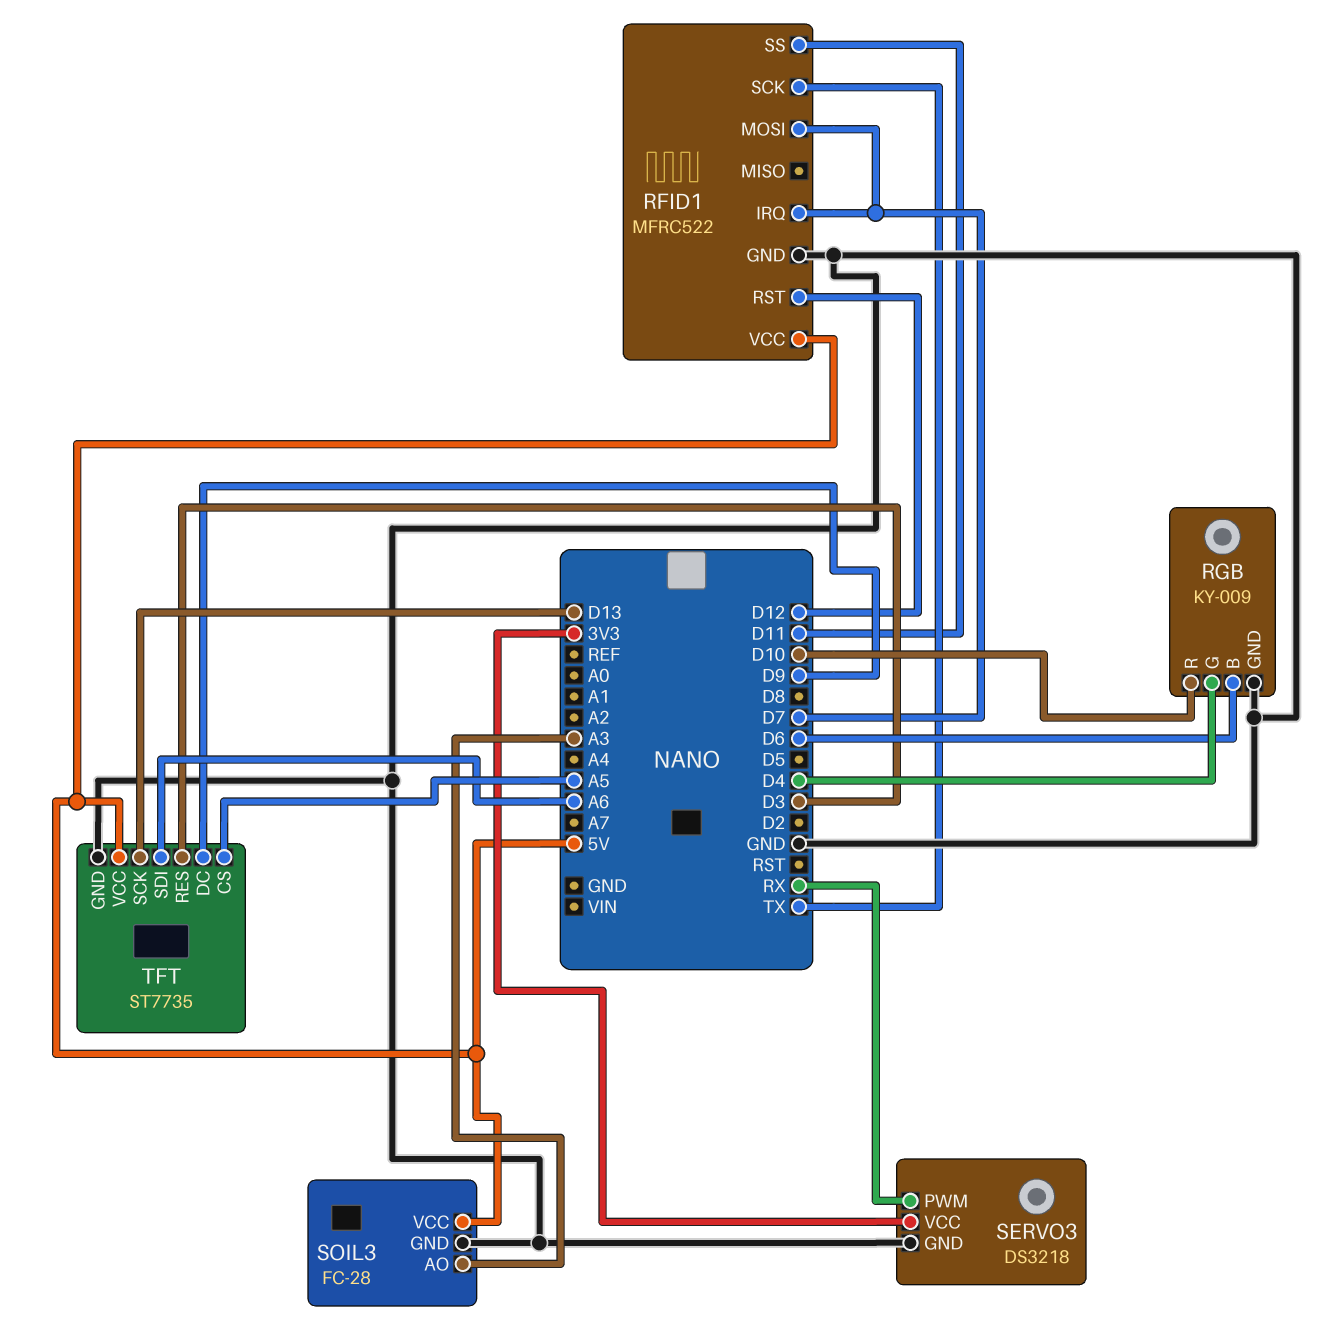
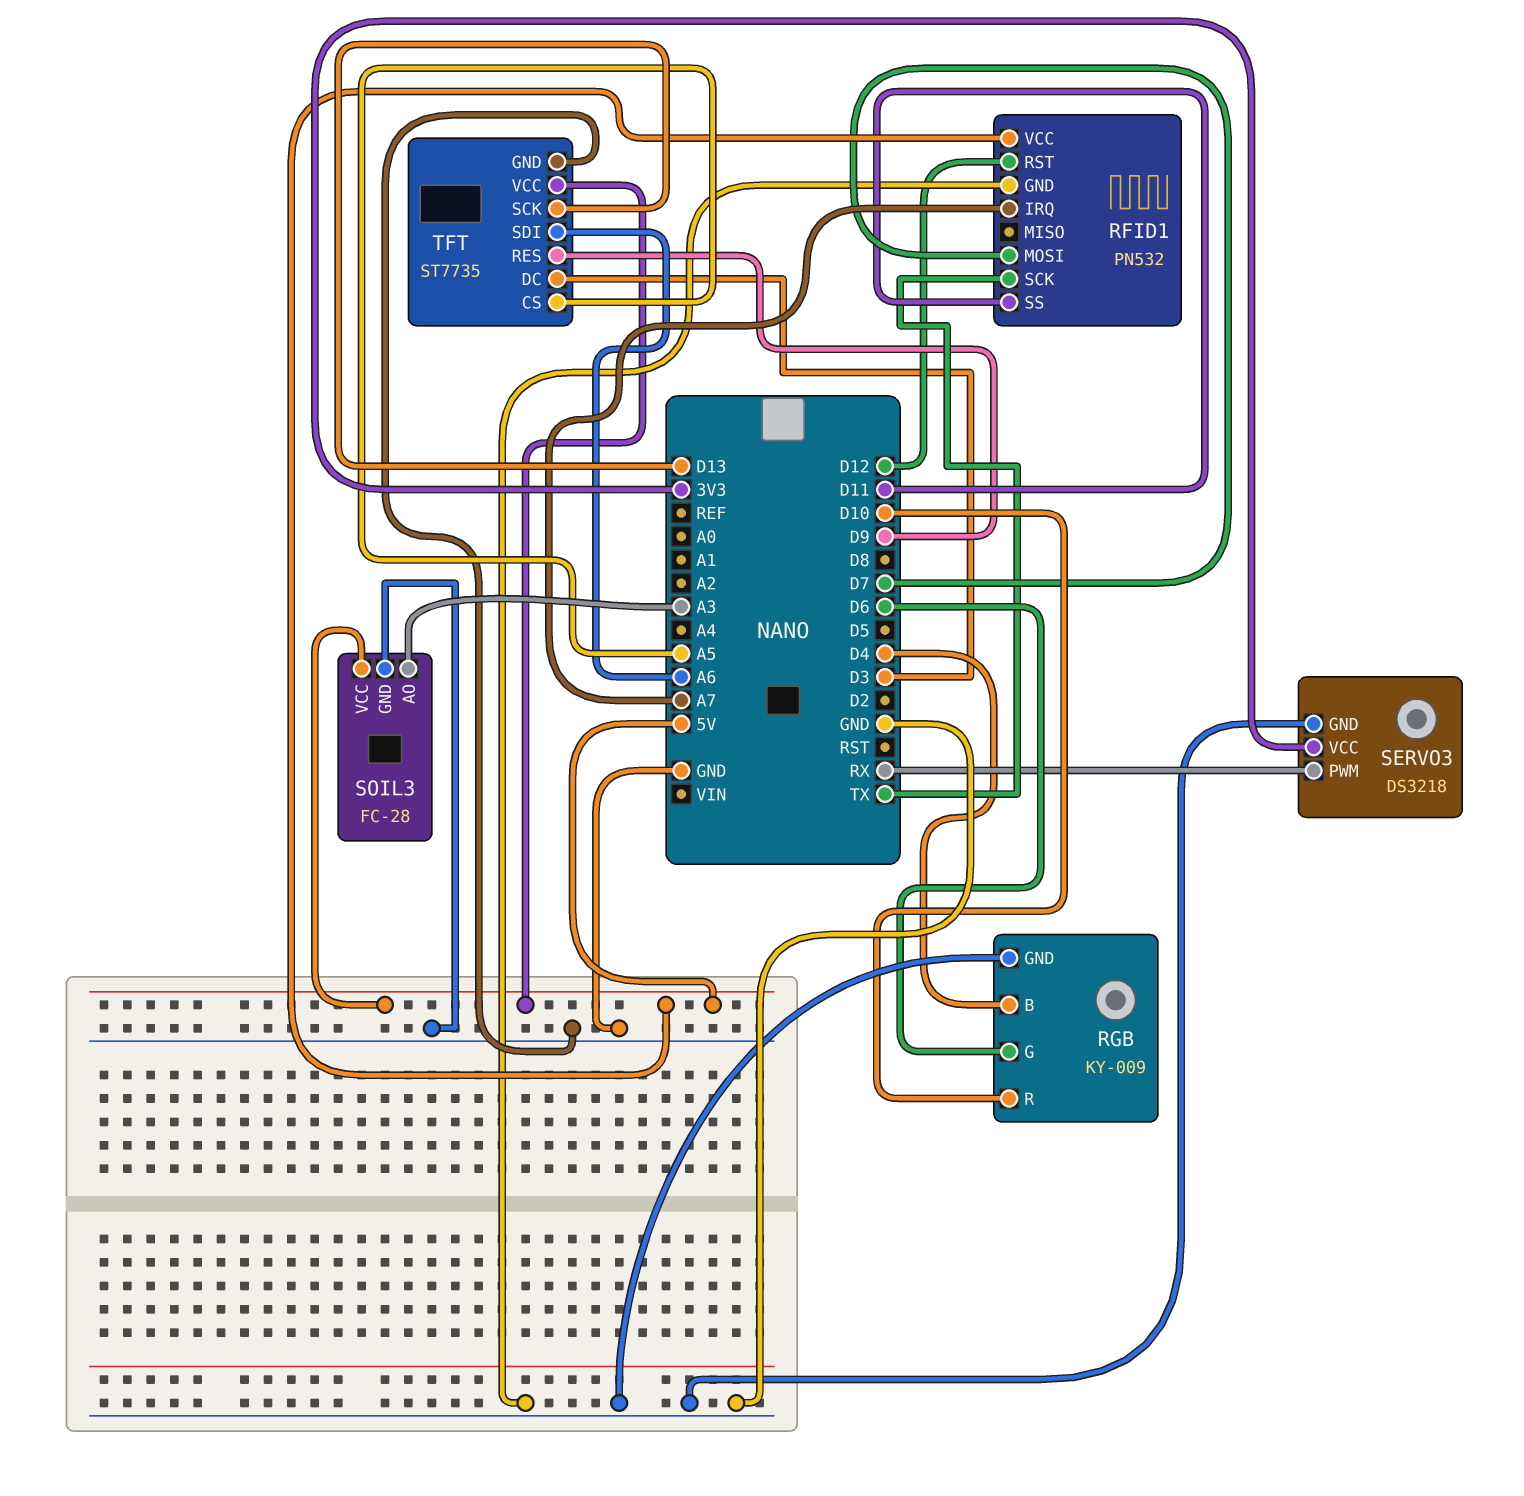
RFID1: MFRC522 -> PN532
RFID1 pin IRQ: D7 -> A7
RGB pin B: D6 -> D4
RGB pin G: D4 -> D6
TFT pin DC: D9 -> D3
TFT pin RES: D3 -> D9

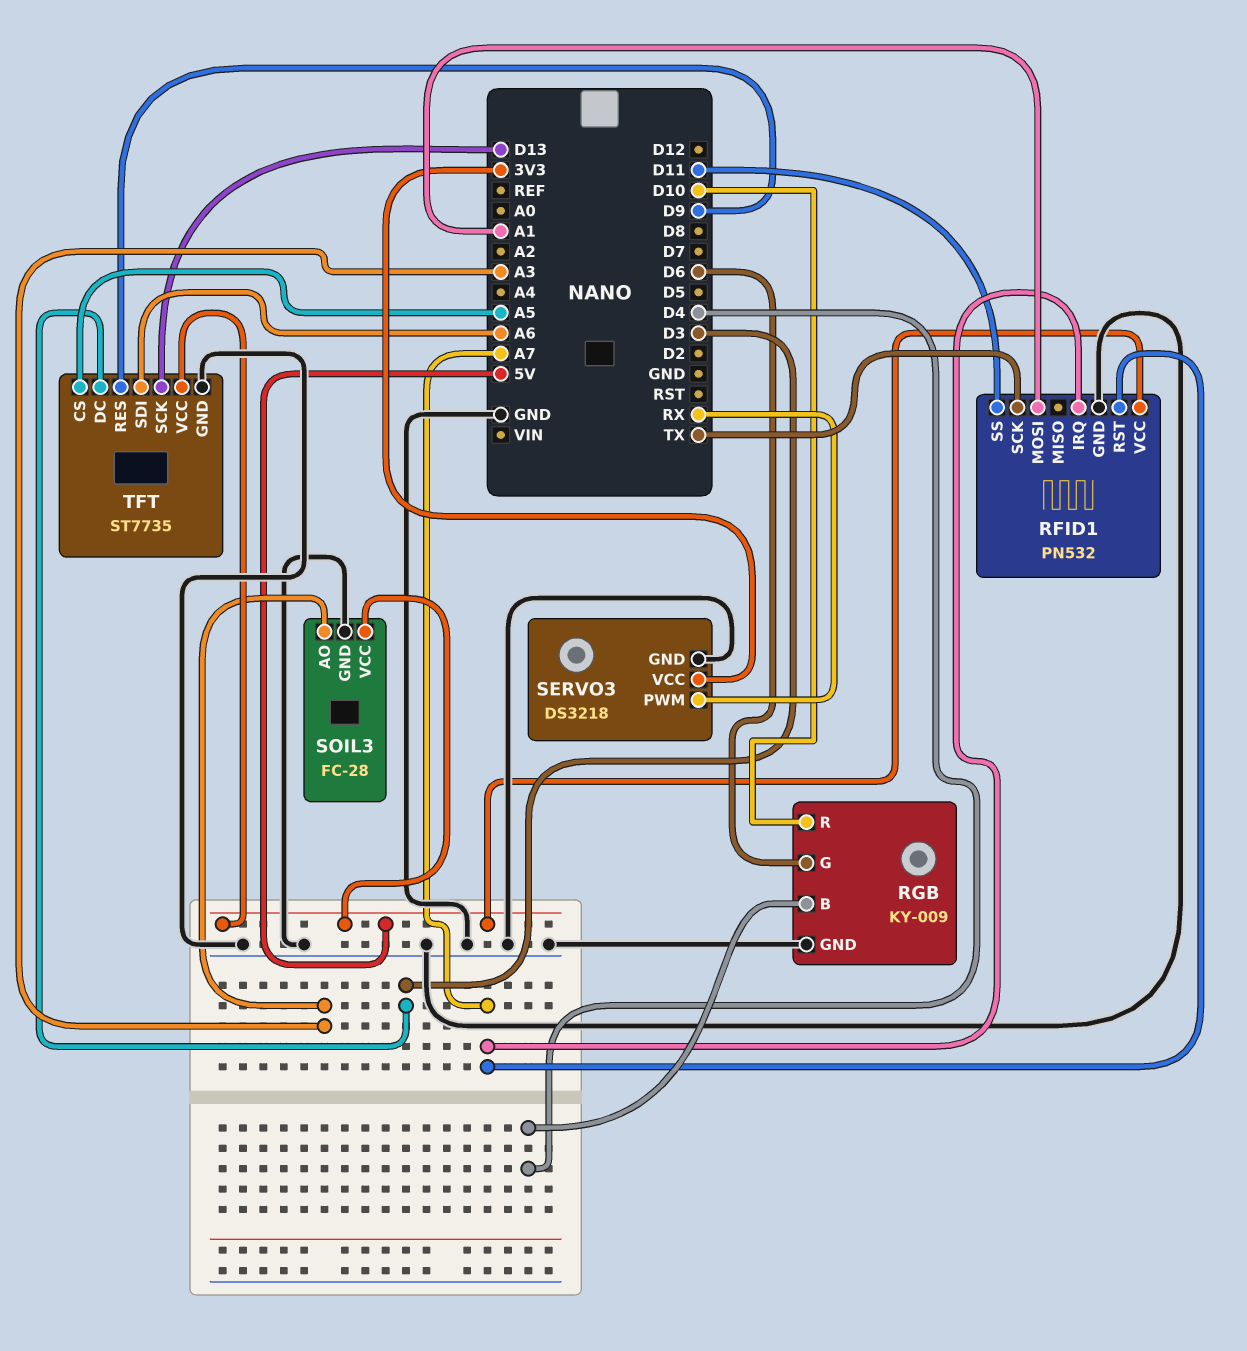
RFID1 pin MOSI: D7 -> A1
RFID1 pin RST: D12 -> A7

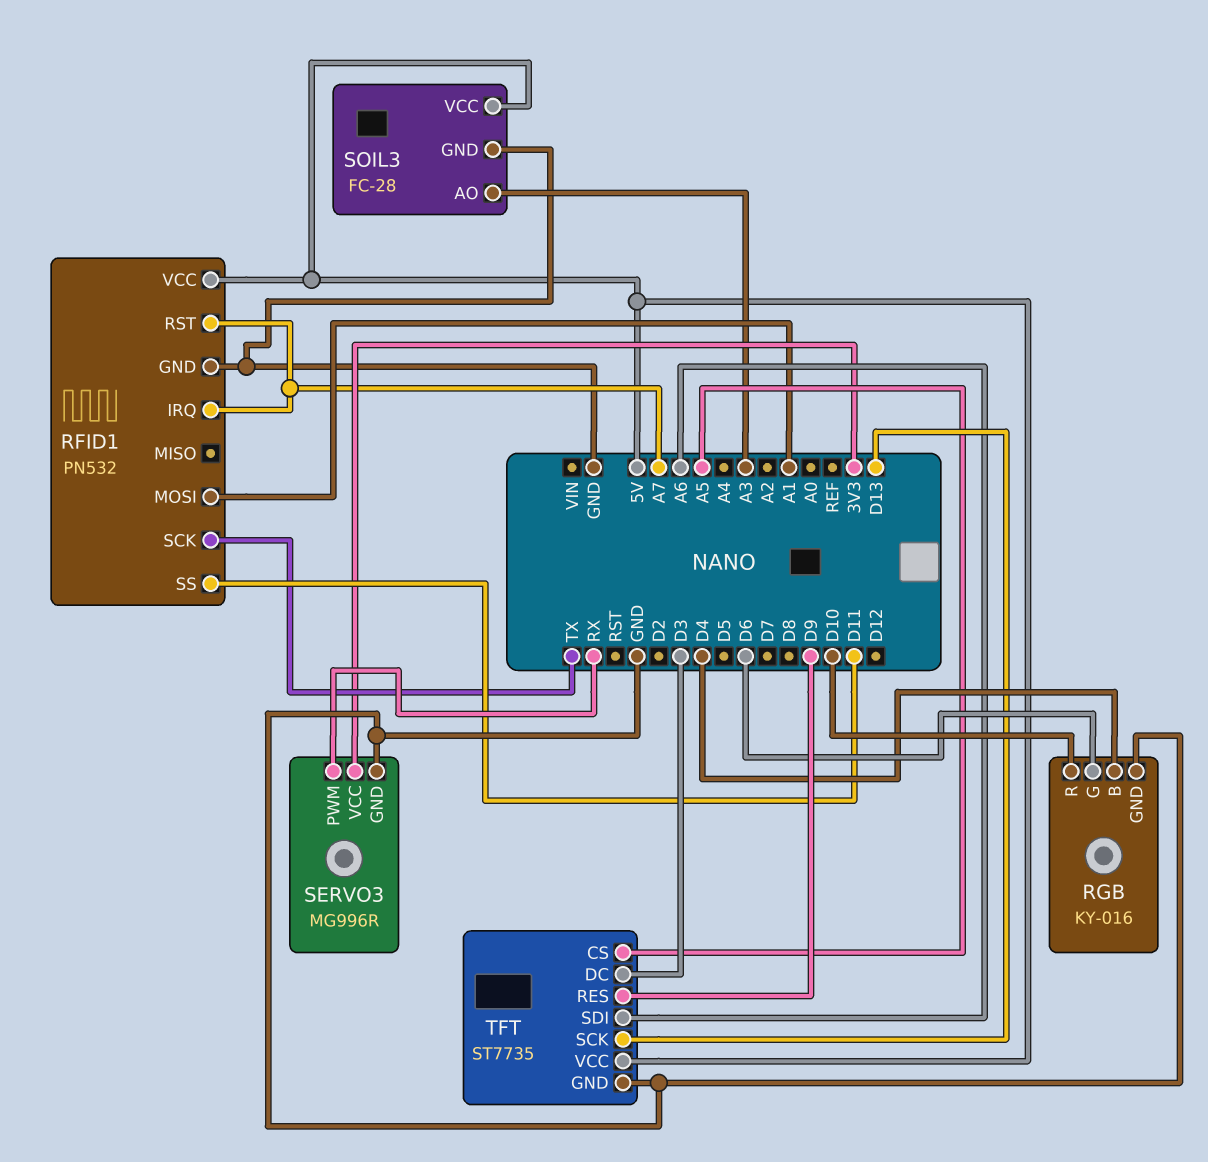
RGB: KY-009 -> KY-016
SERVO3: DS3218 -> MG996R

